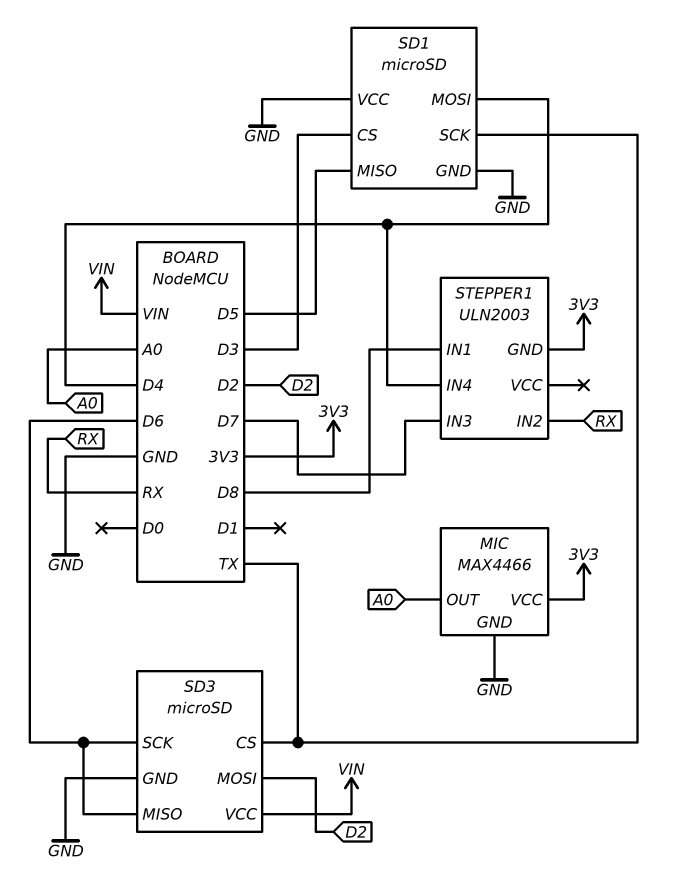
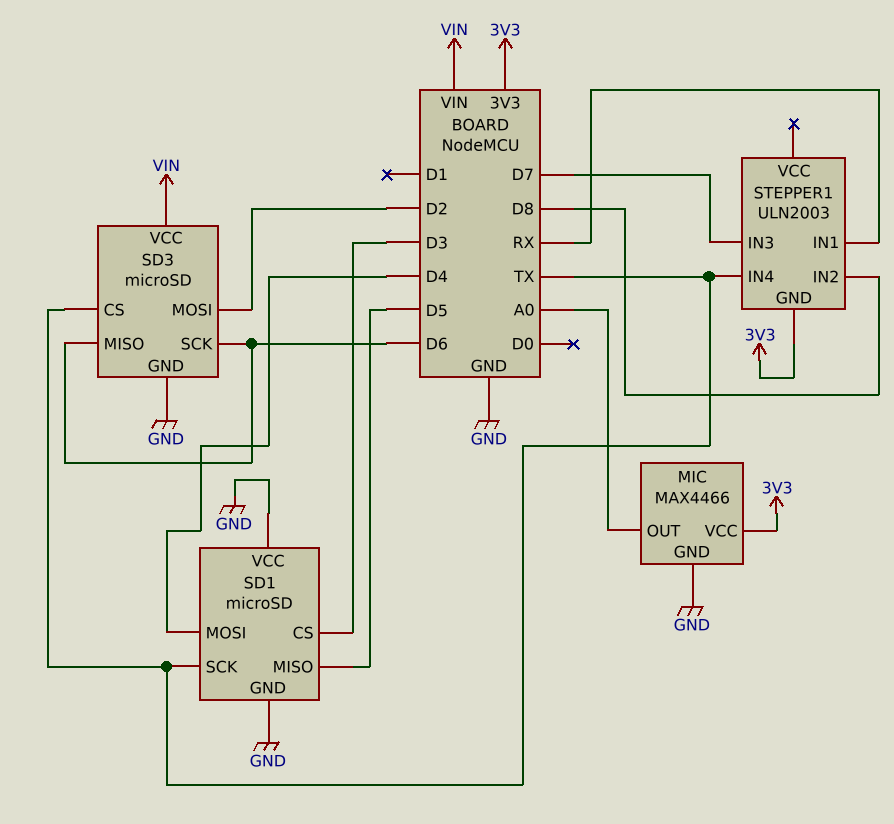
STEPPER1 pin IN1: D8 -> RX
STEPPER1 pin IN2: RX -> D8
STEPPER1 pin IN4: D4 -> TX

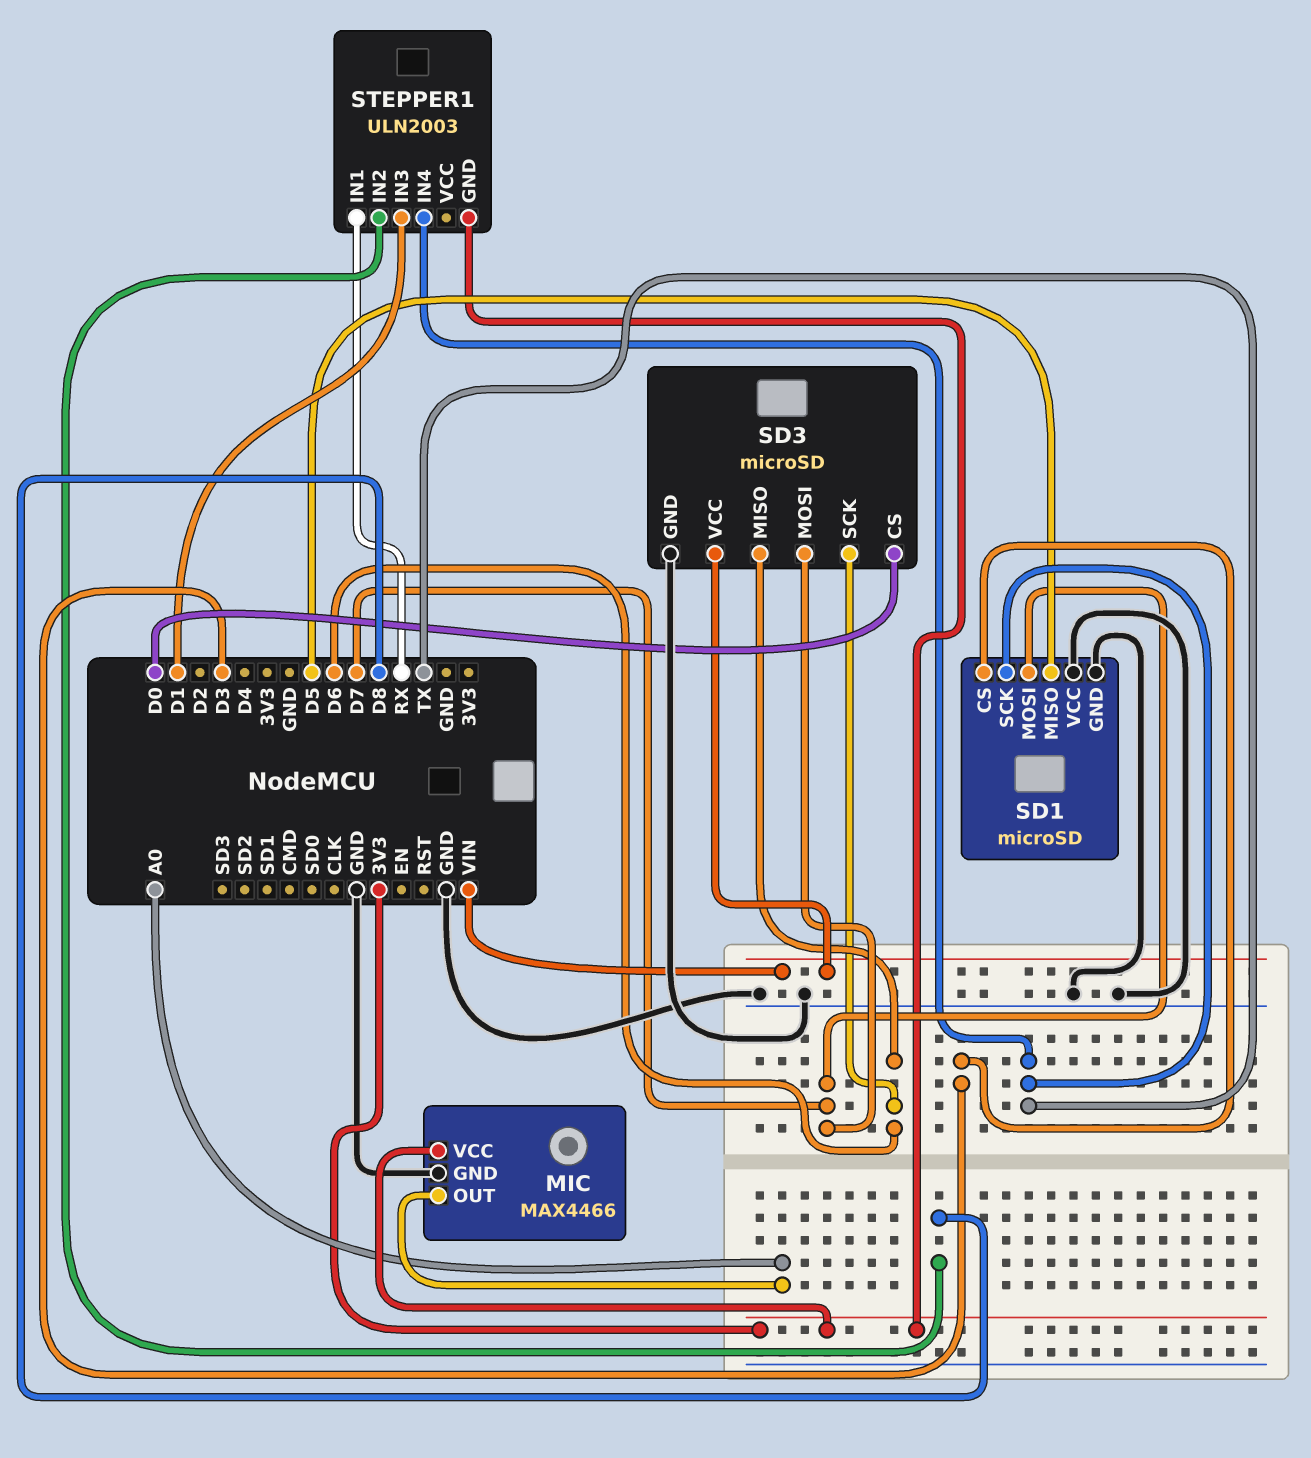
SD1 pin MOSI: D4 -> D7
SD3 pin CS: TX -> D0
SD3 pin MOSI: D2 -> D7
STEPPER1 pin IN3: D7 -> D1

